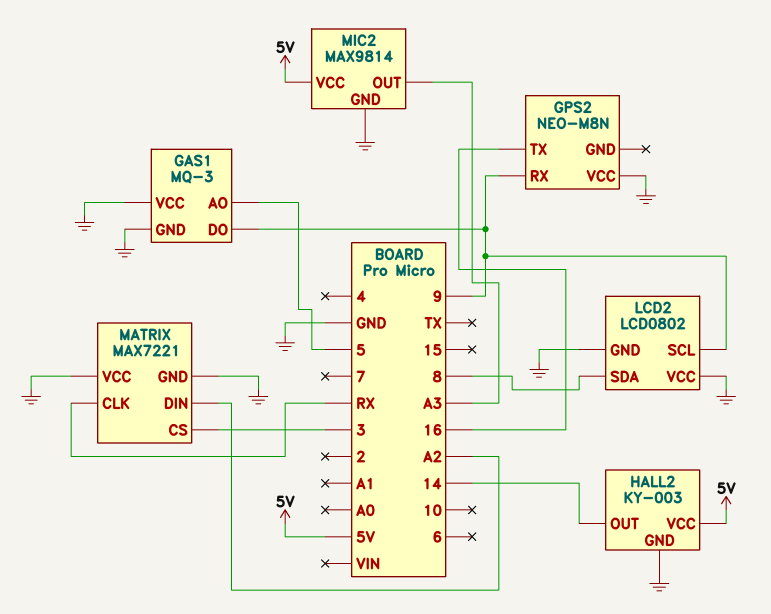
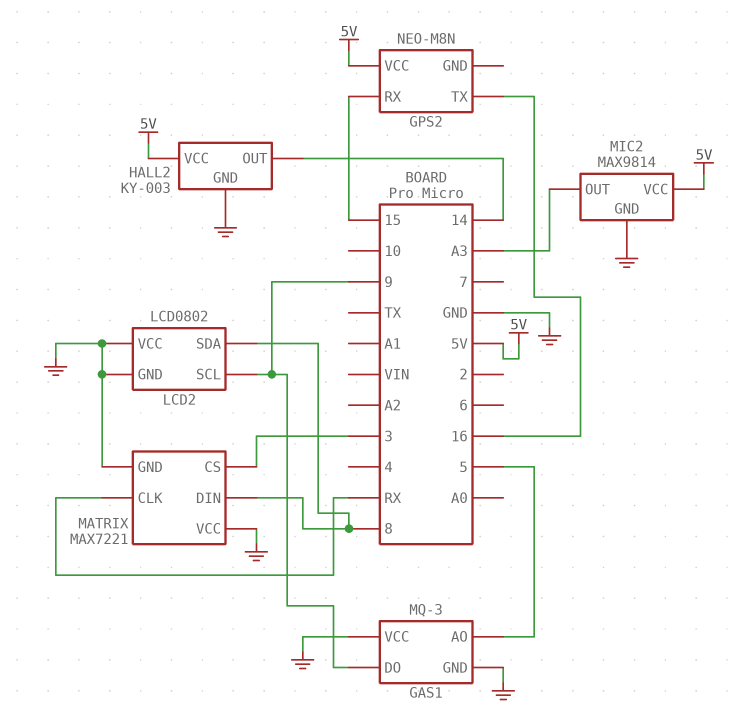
GPS2 pin RX: 9 -> 15
GPS2 pin VCC: GND -> 5V
MATRIX pin DIN: A2 -> 8

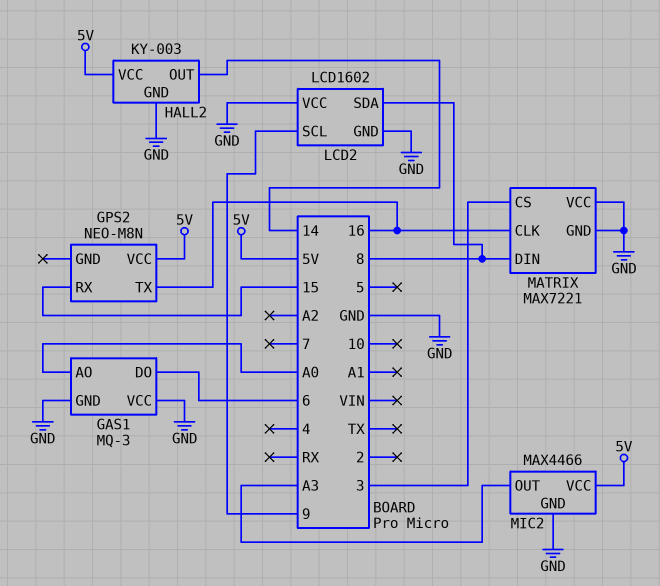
GAS1 pin AO: 5 -> A0
GAS1 pin DO: 9 -> 6
LCD2: LCD0802 -> LCD1602
MATRIX pin CLK: RX -> 16
MIC2: MAX9814 -> MAX4466

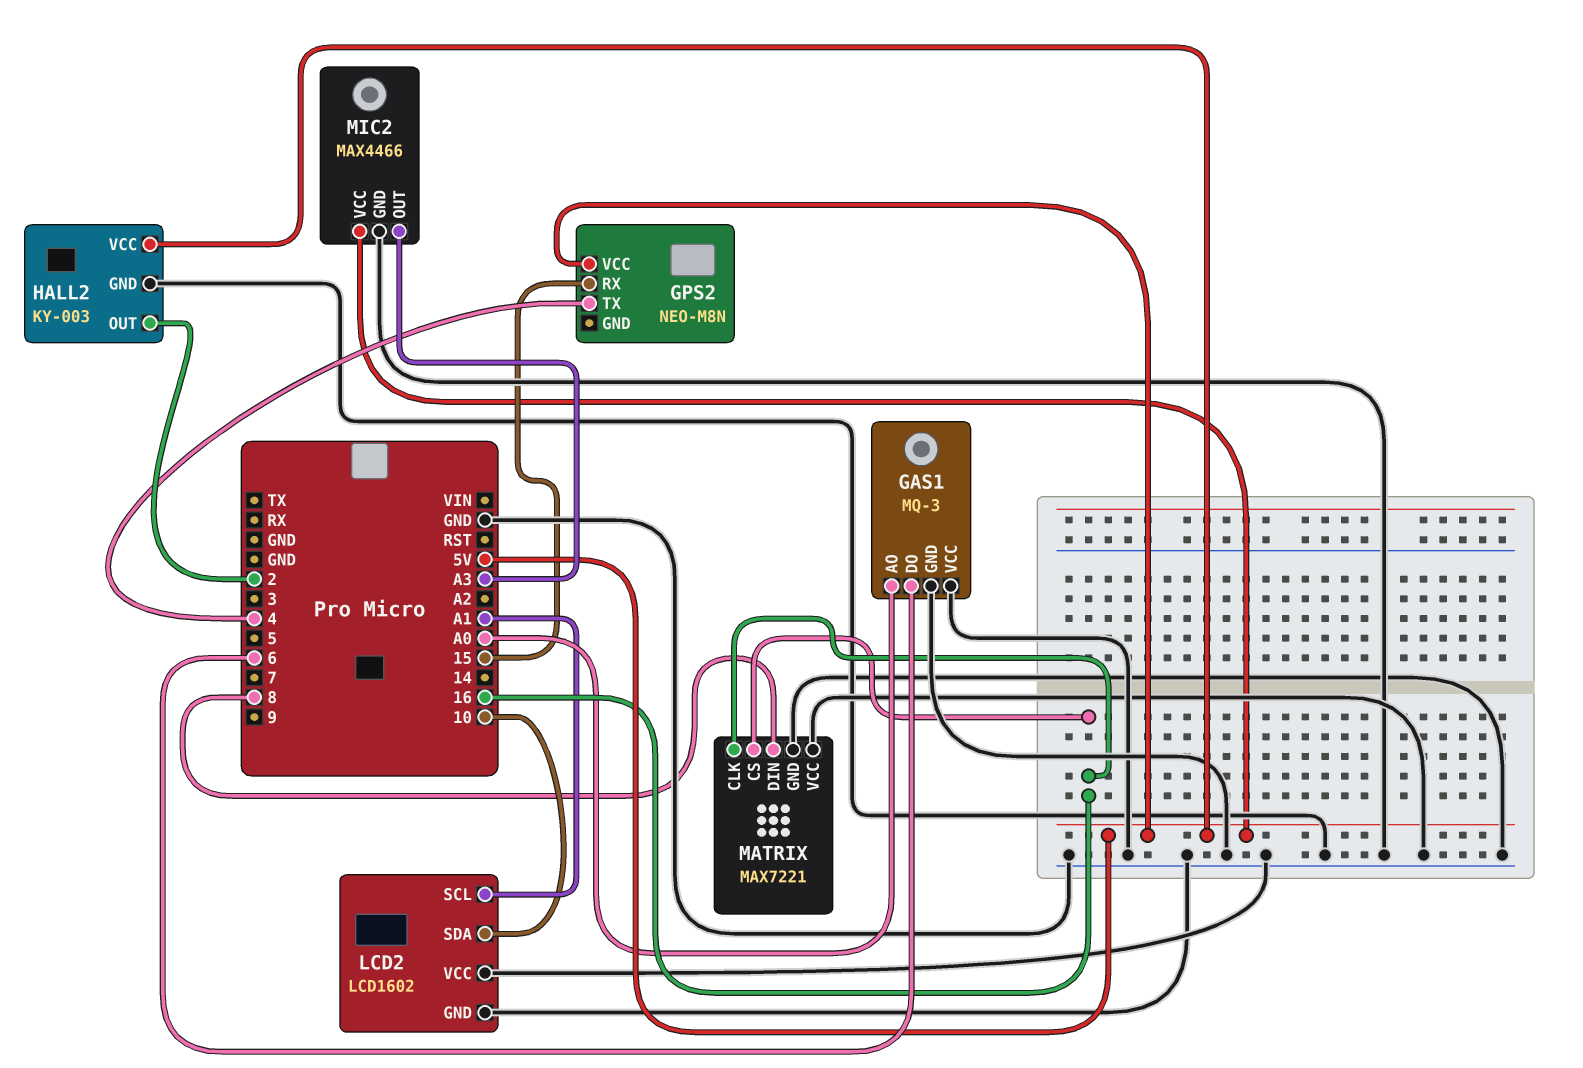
GPS2 pin TX: 16 -> 4
HALL2 pin OUT: 14 -> 2
LCD2 pin SCL: 9 -> A1
LCD2 pin SDA: 8 -> 10
MATRIX pin CS: 3 -> 16

